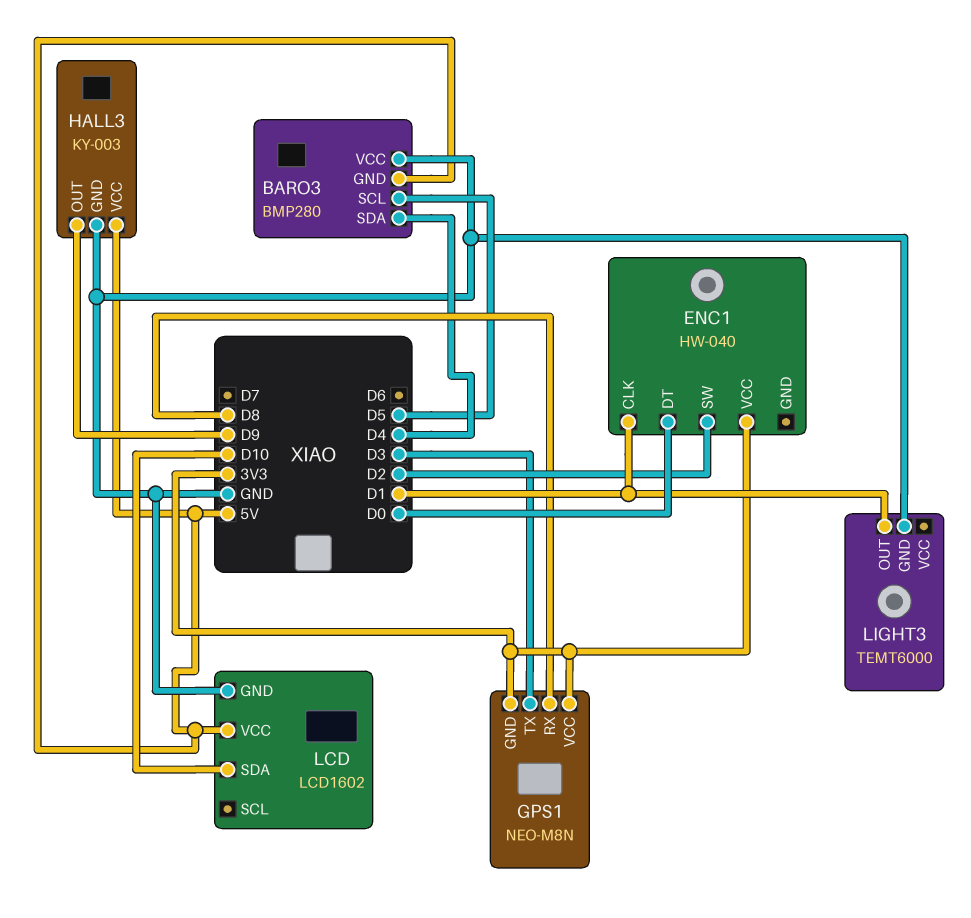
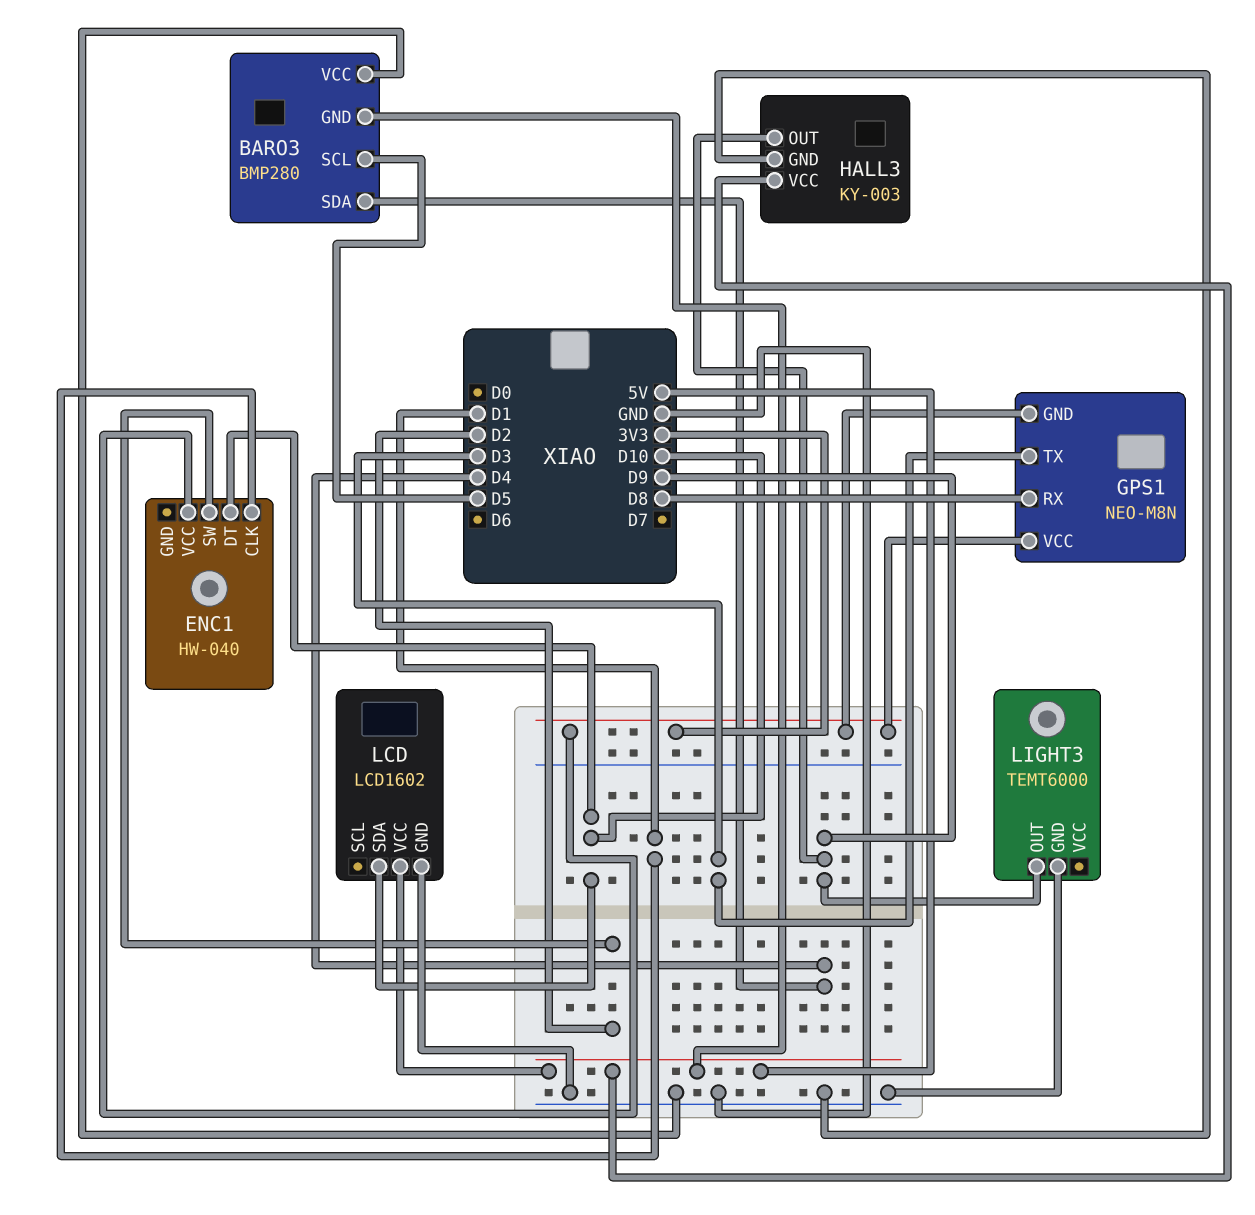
ENC1 pin DT: D0 -> D10
LIGHT3 pin OUT: D1 -> D9

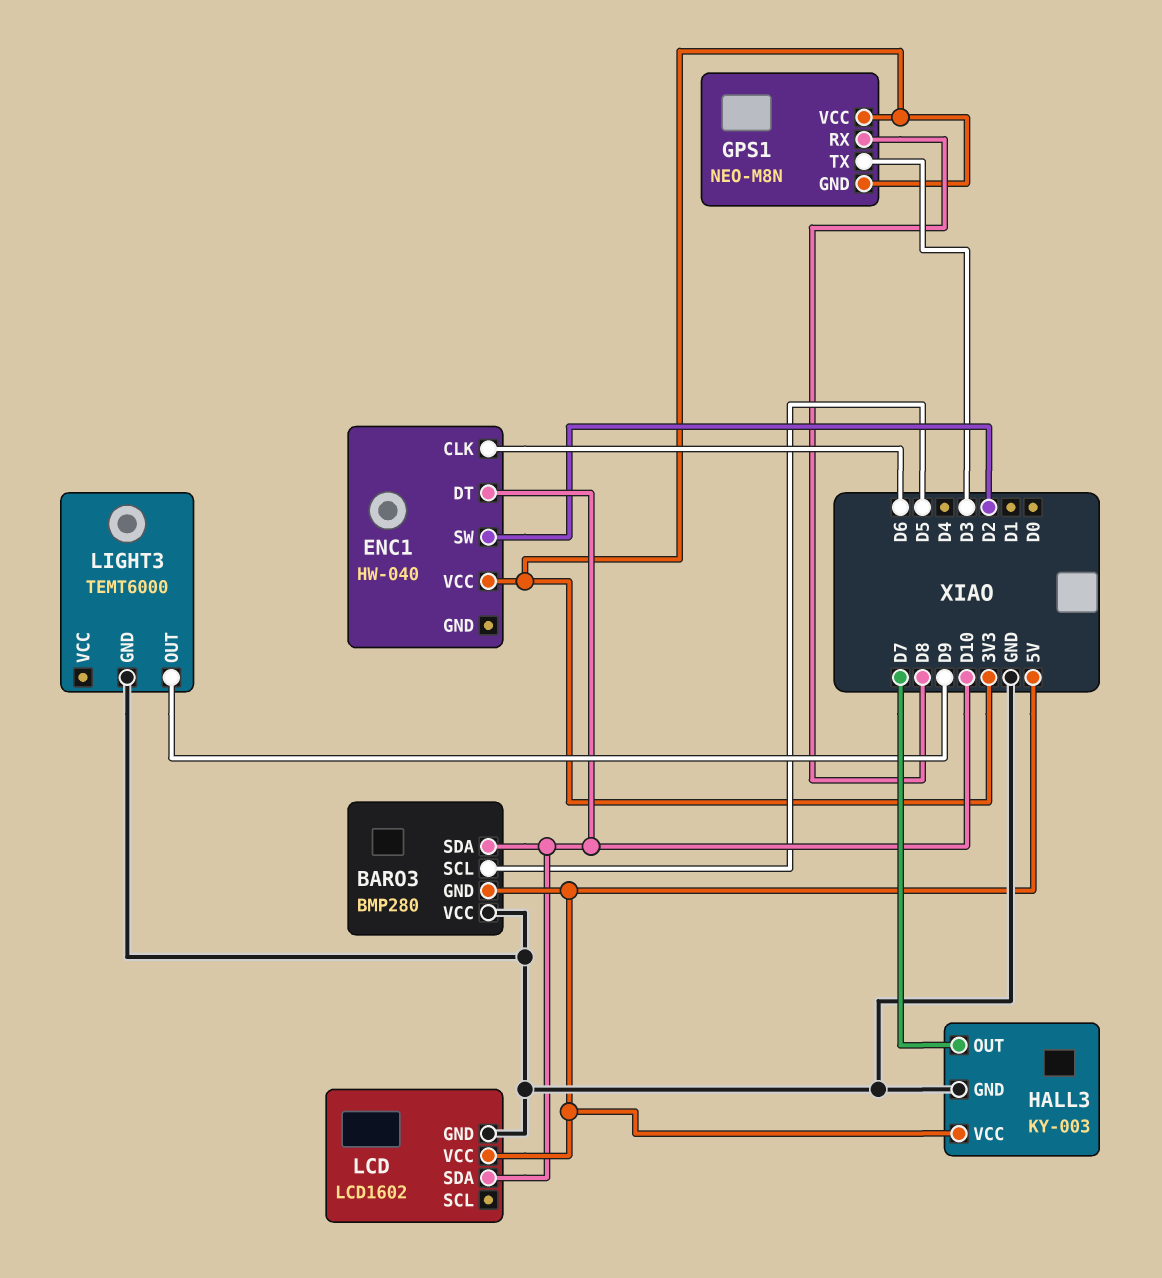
BARO3 pin SDA: D4 -> D10
ENC1 pin CLK: D1 -> D6
HALL3 pin OUT: D9 -> D7

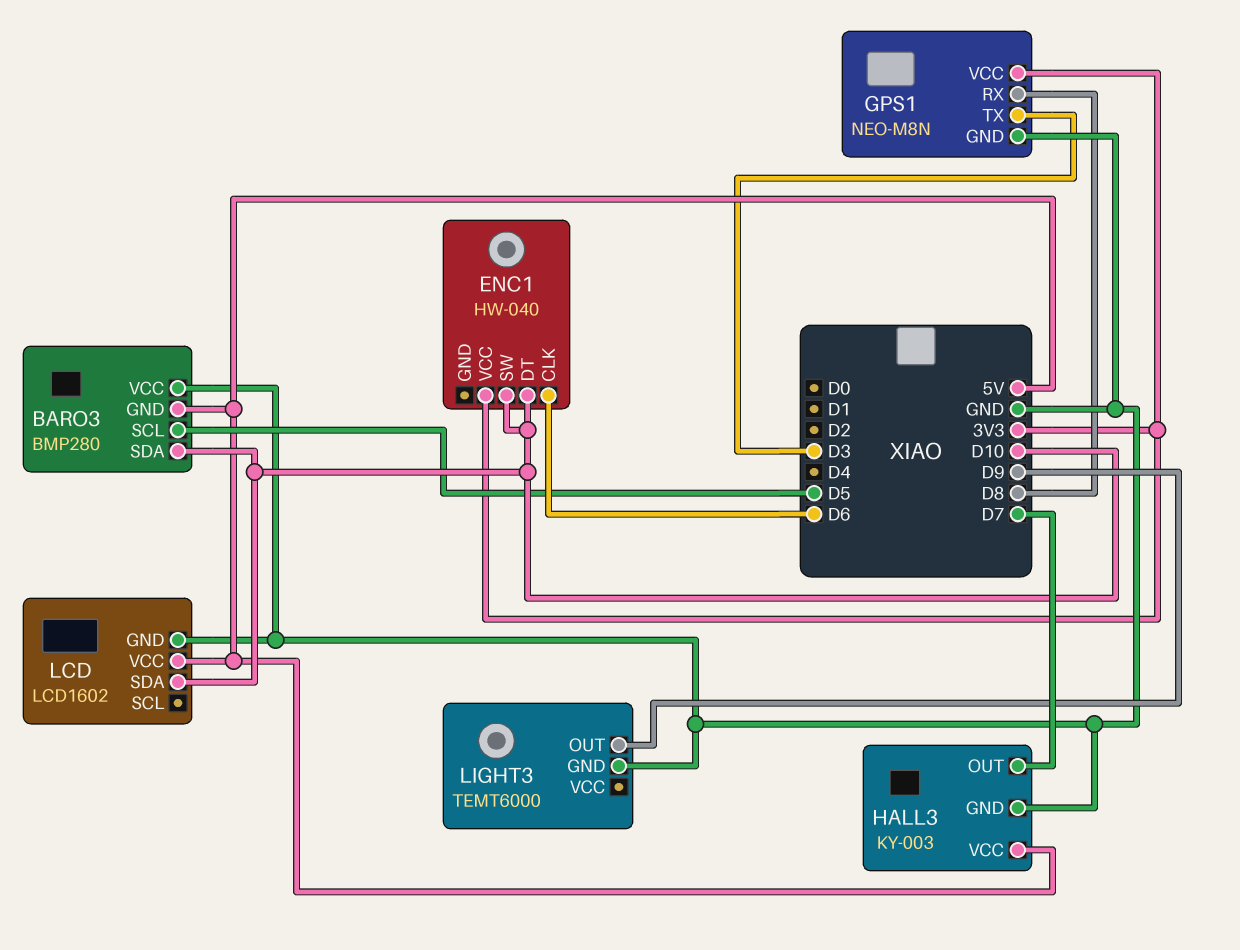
ENC1 pin SW: D2 -> D10
GPS1 pin GND: 3V3 -> GND

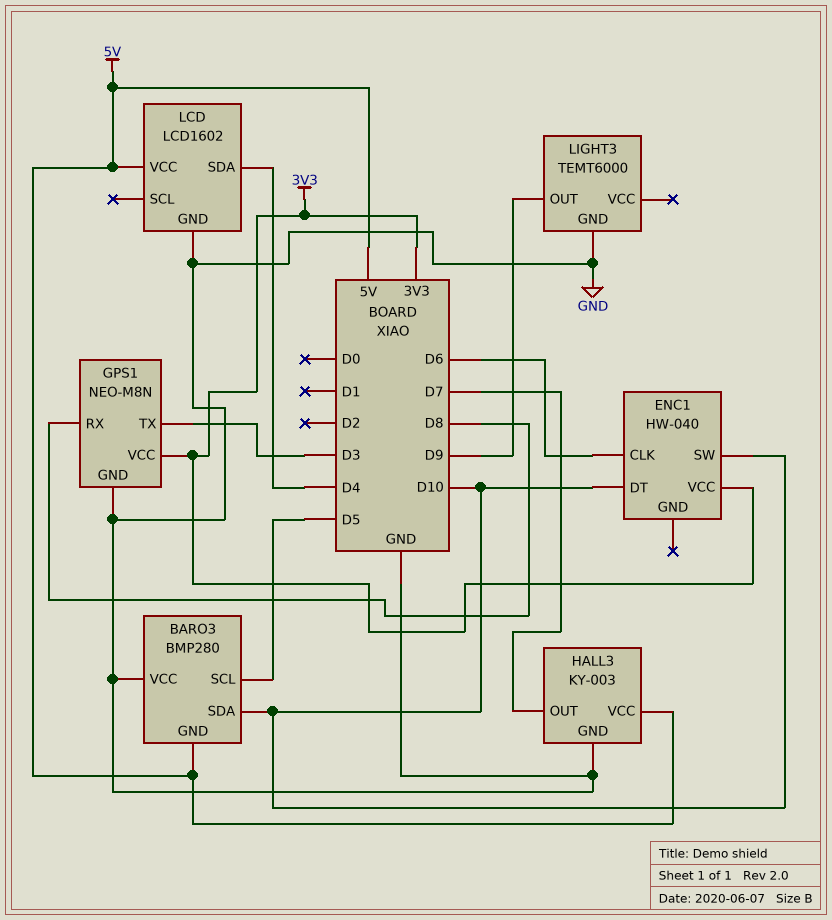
LCD pin SDA: D10 -> D4

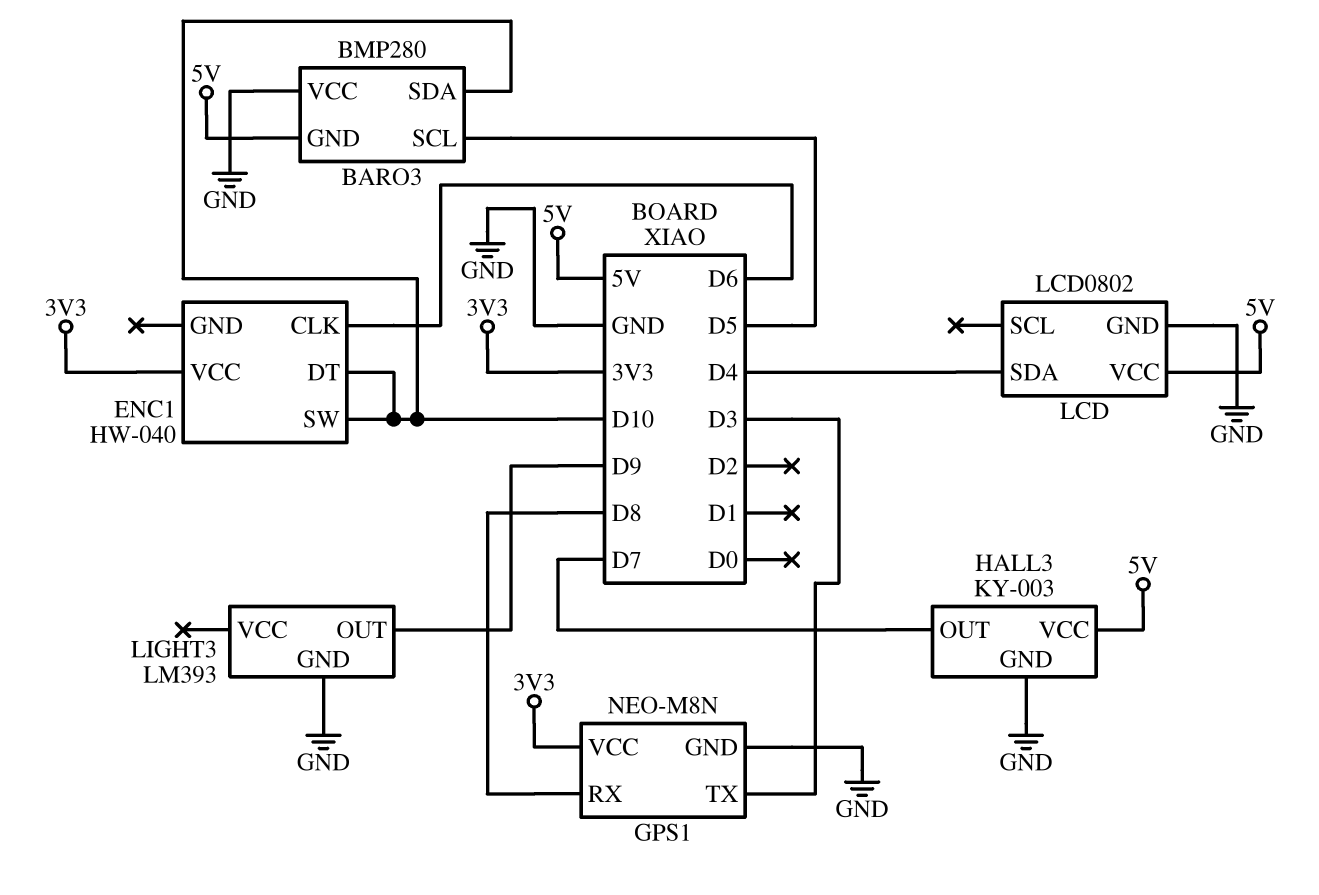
LCD: LCD1602 -> LCD0802
LIGHT3: TEMT6000 -> LM393

